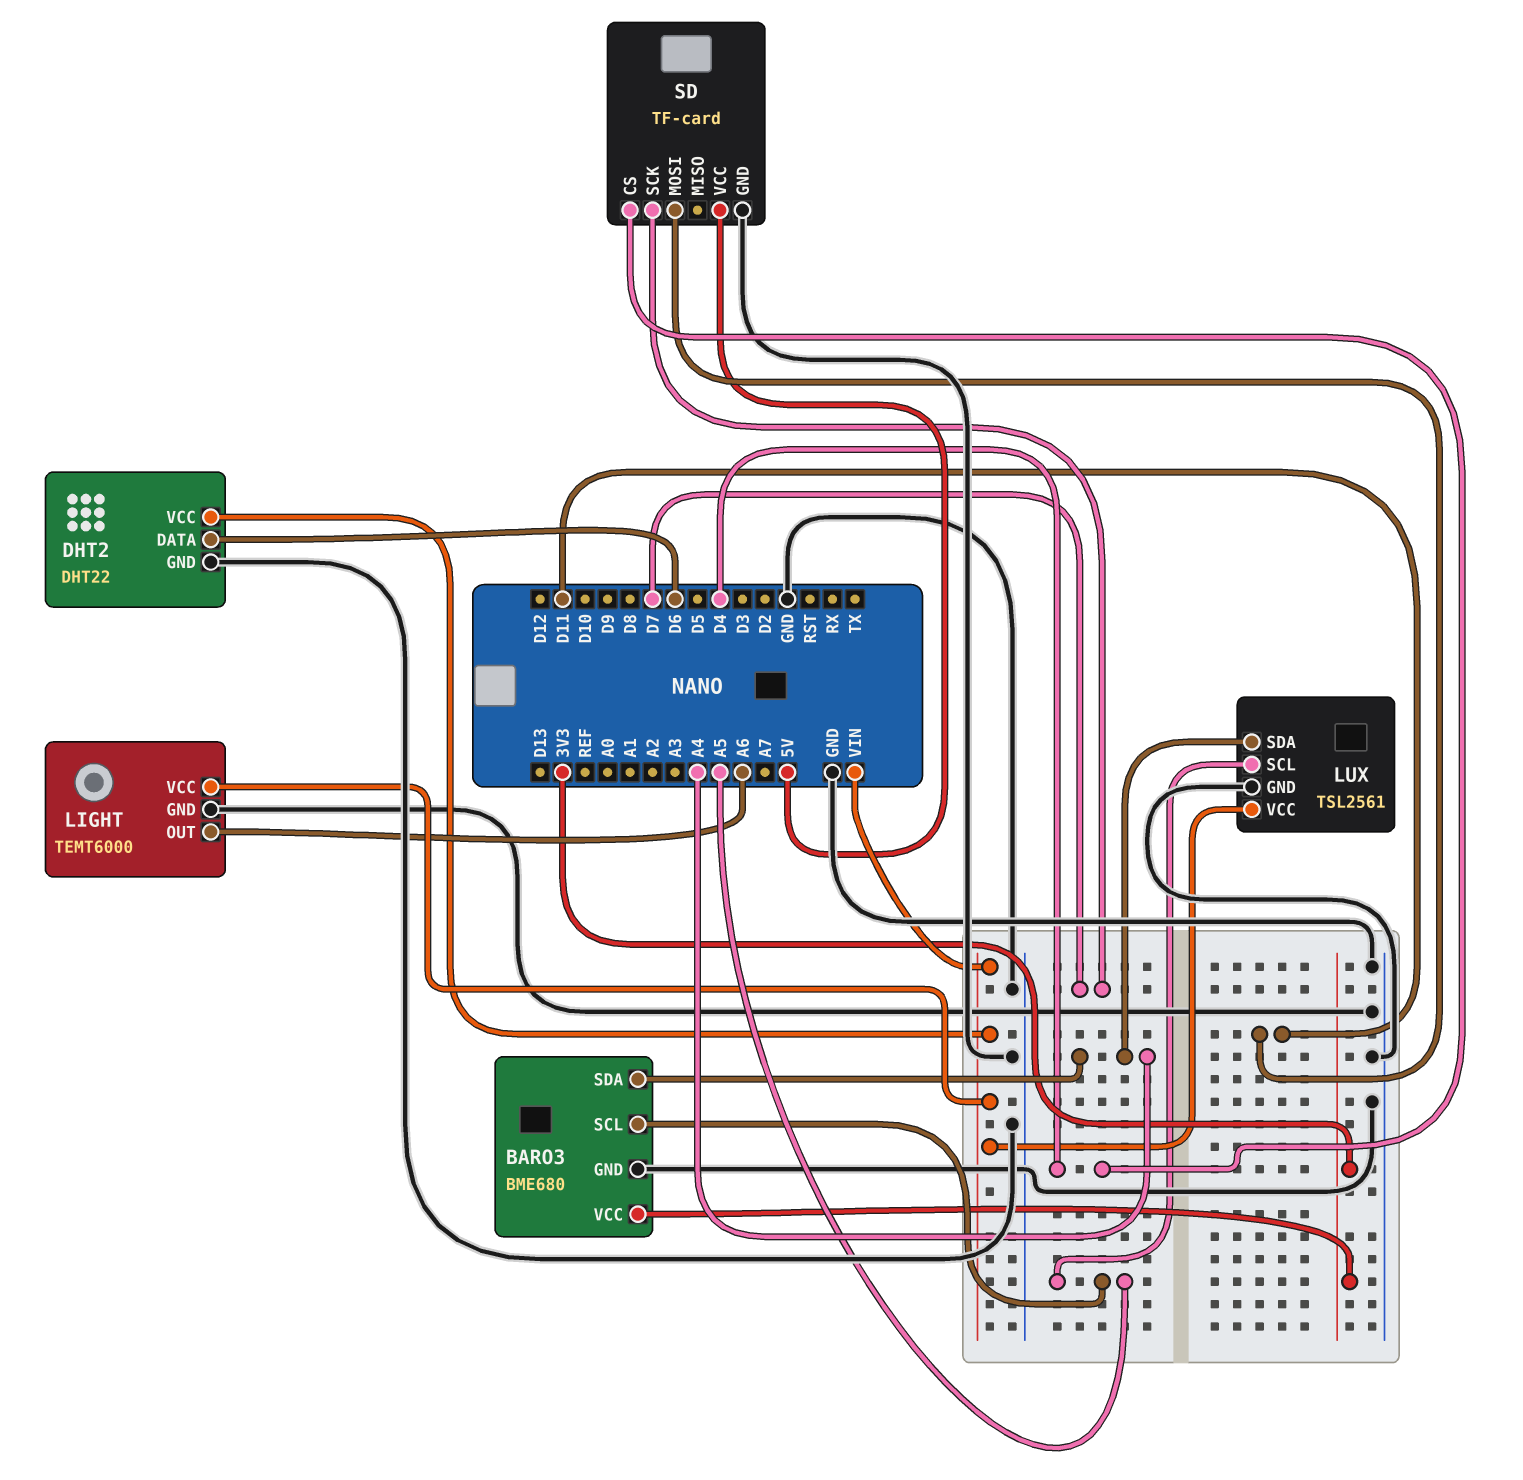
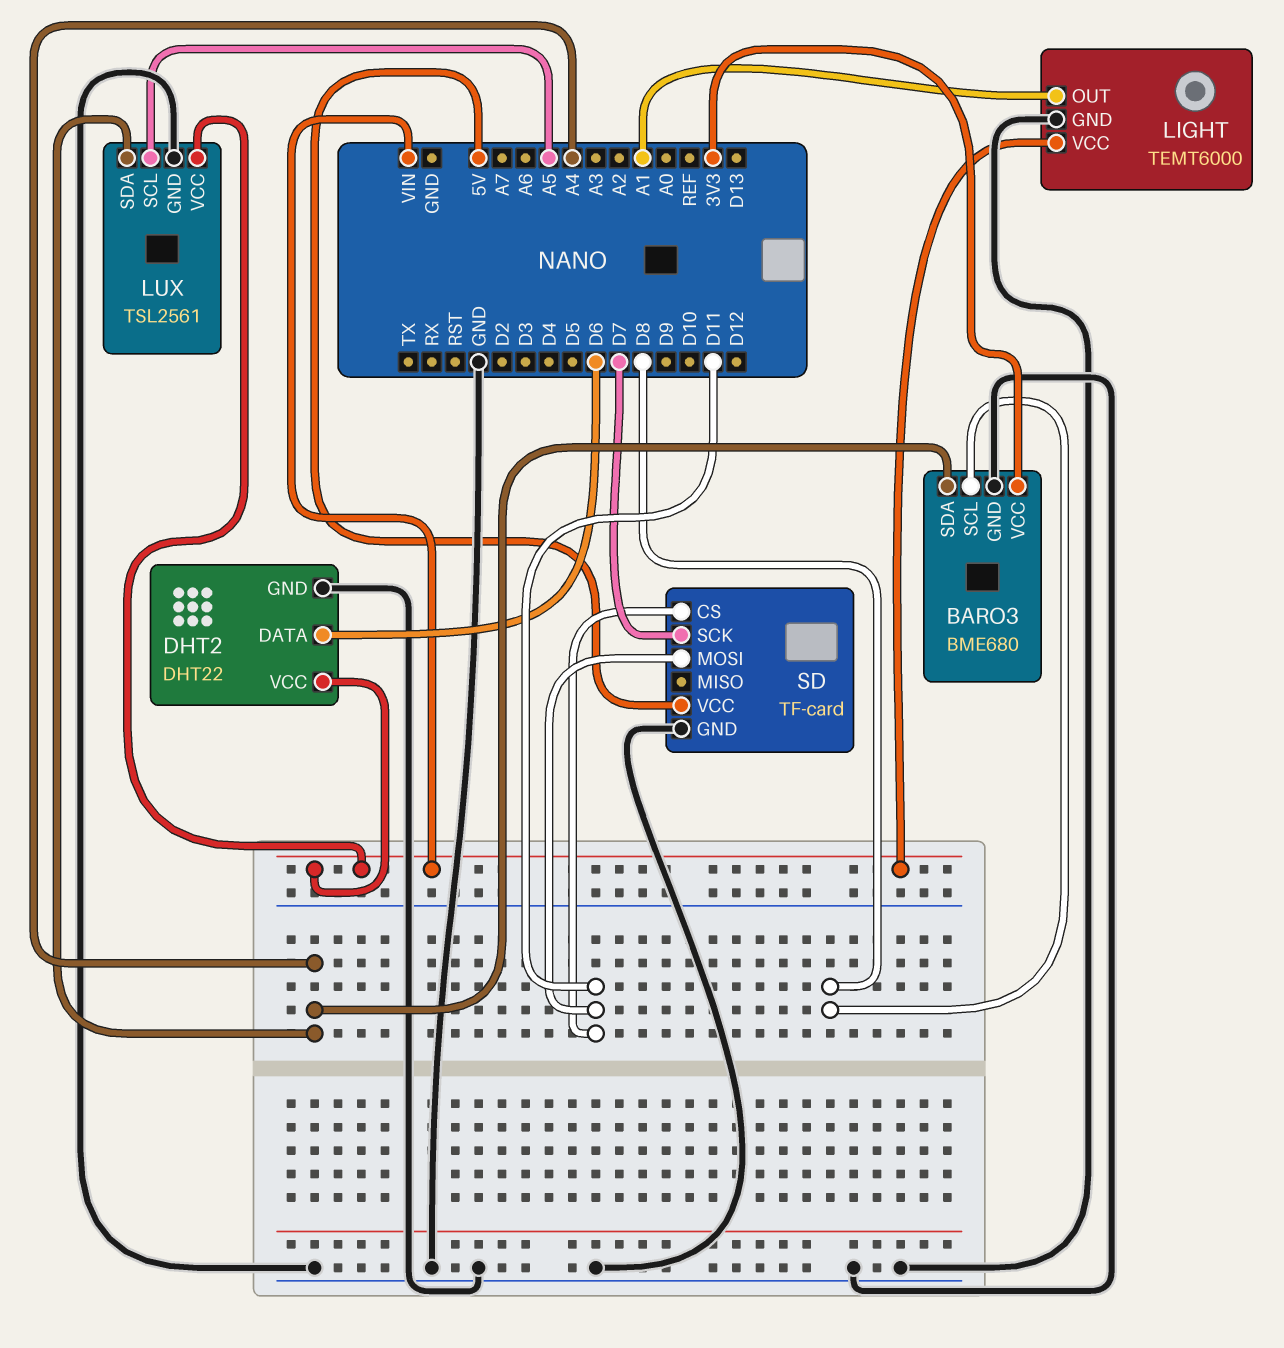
BARO3 pin SCL: A5 -> D8
LIGHT pin OUT: A6 -> A1
SD pin CS: D4 -> D11

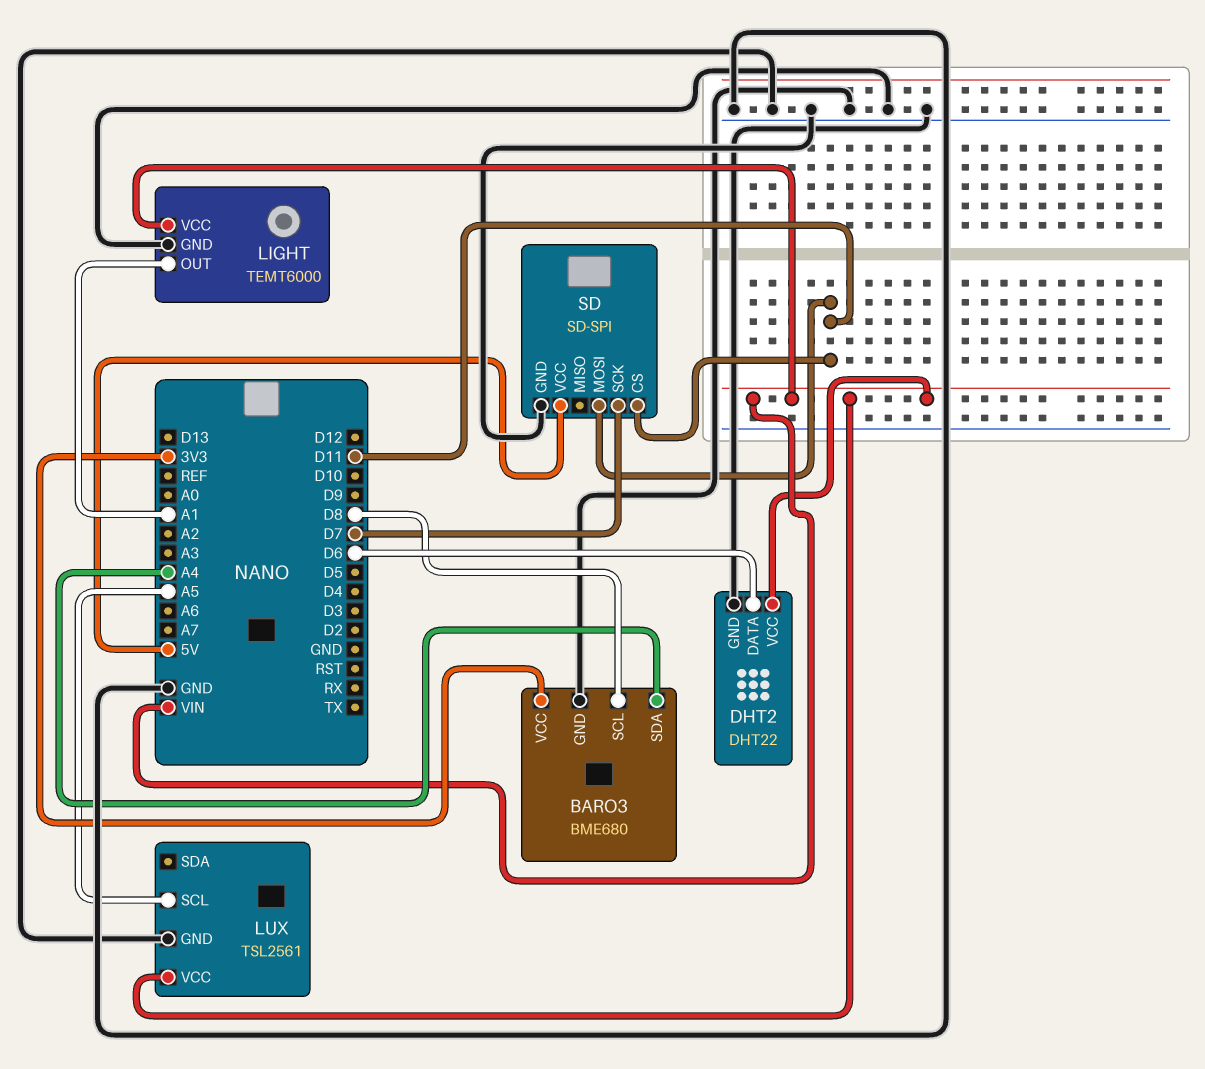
LUX pin SDA: A4 -> none
SD: TF-card -> SD-SPI

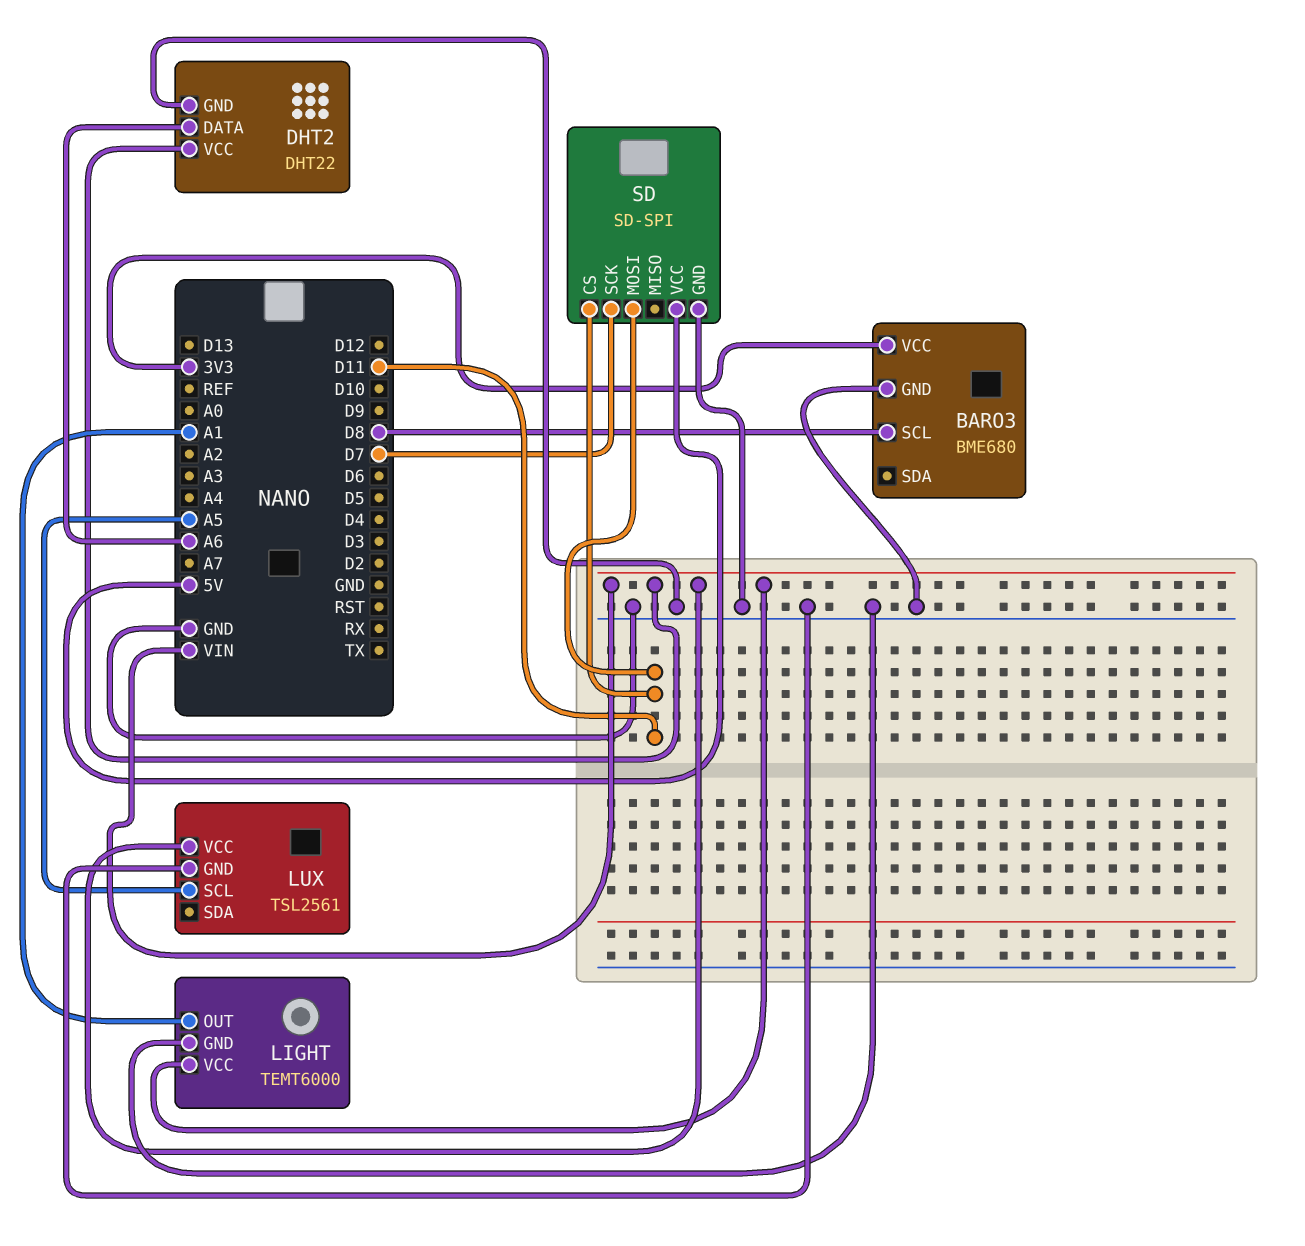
BARO3 pin SDA: A4 -> none
DHT2 pin DATA: D6 -> A6

